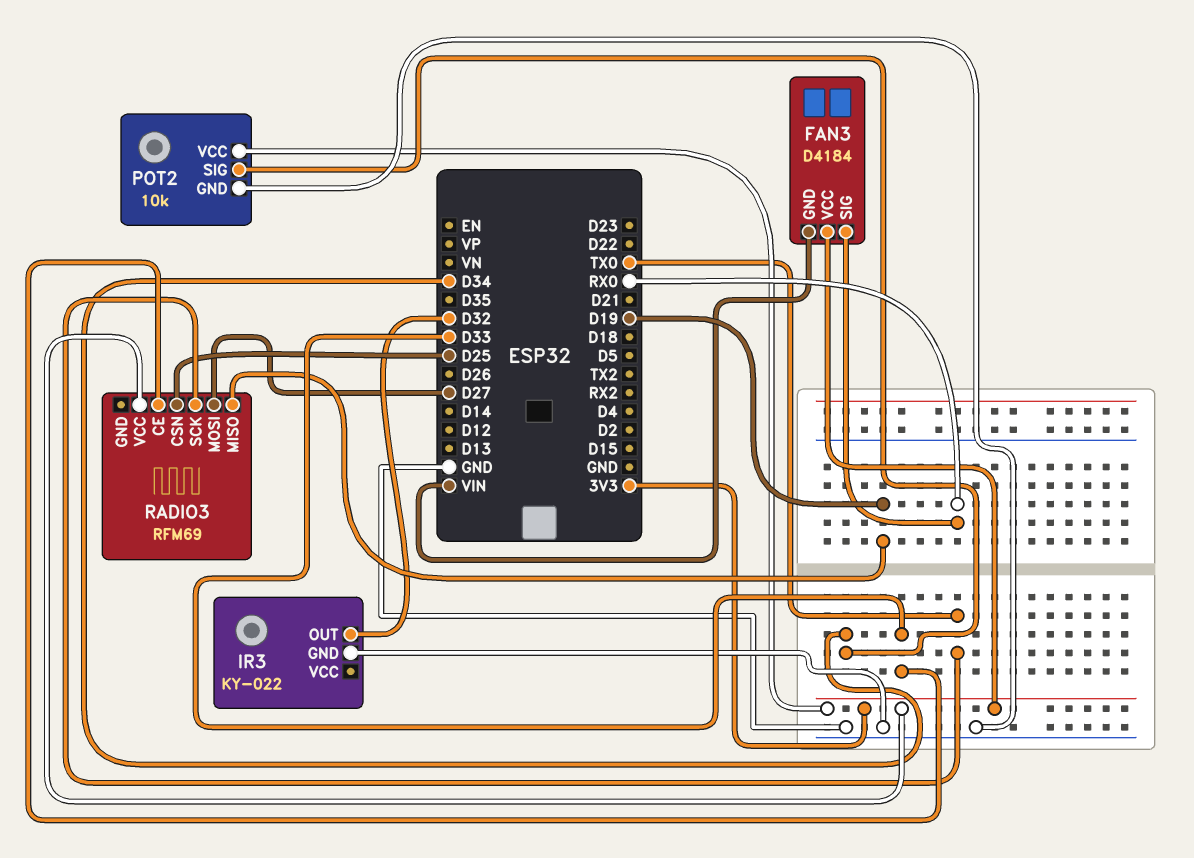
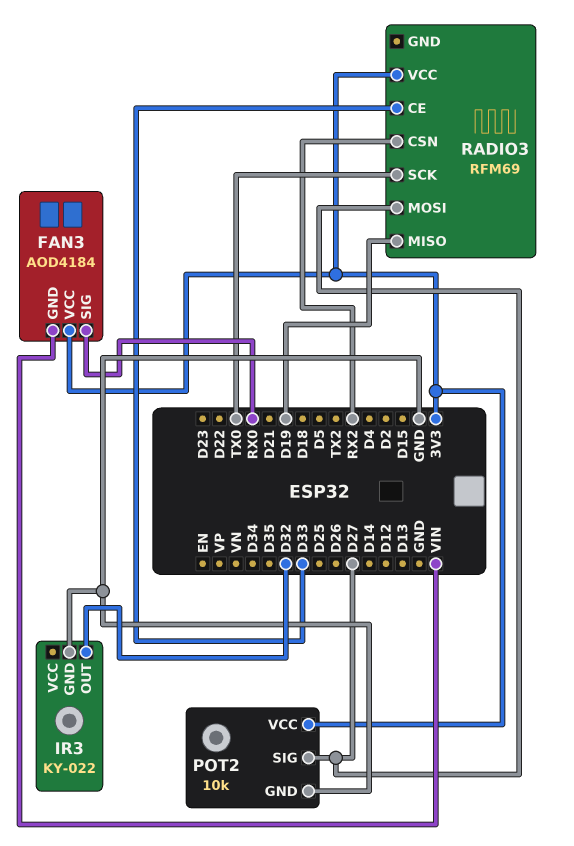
FAN3: D4184 -> AOD4184
POT2 pin SIG: D34 -> D27
RADIO3 pin CSN: D25 -> RX2

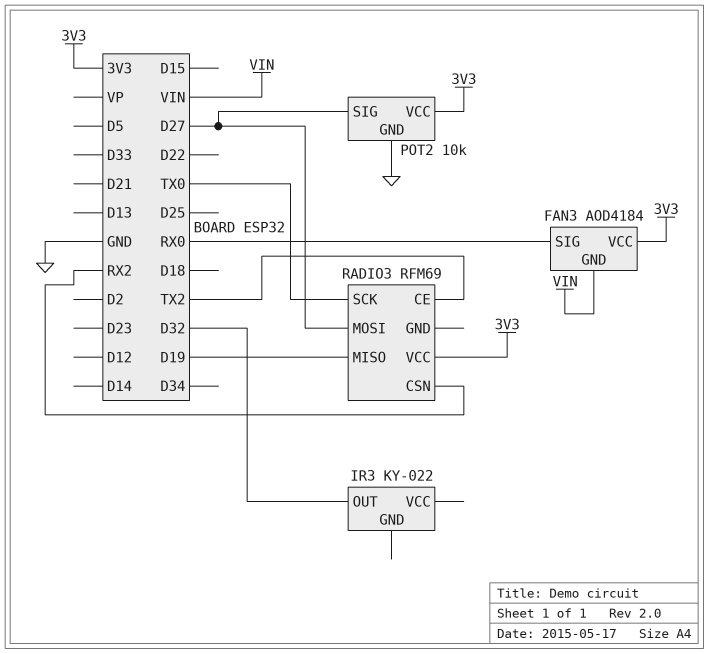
IR3 pin GND: GND -> none
RADIO3 pin CE: D33 -> TX2

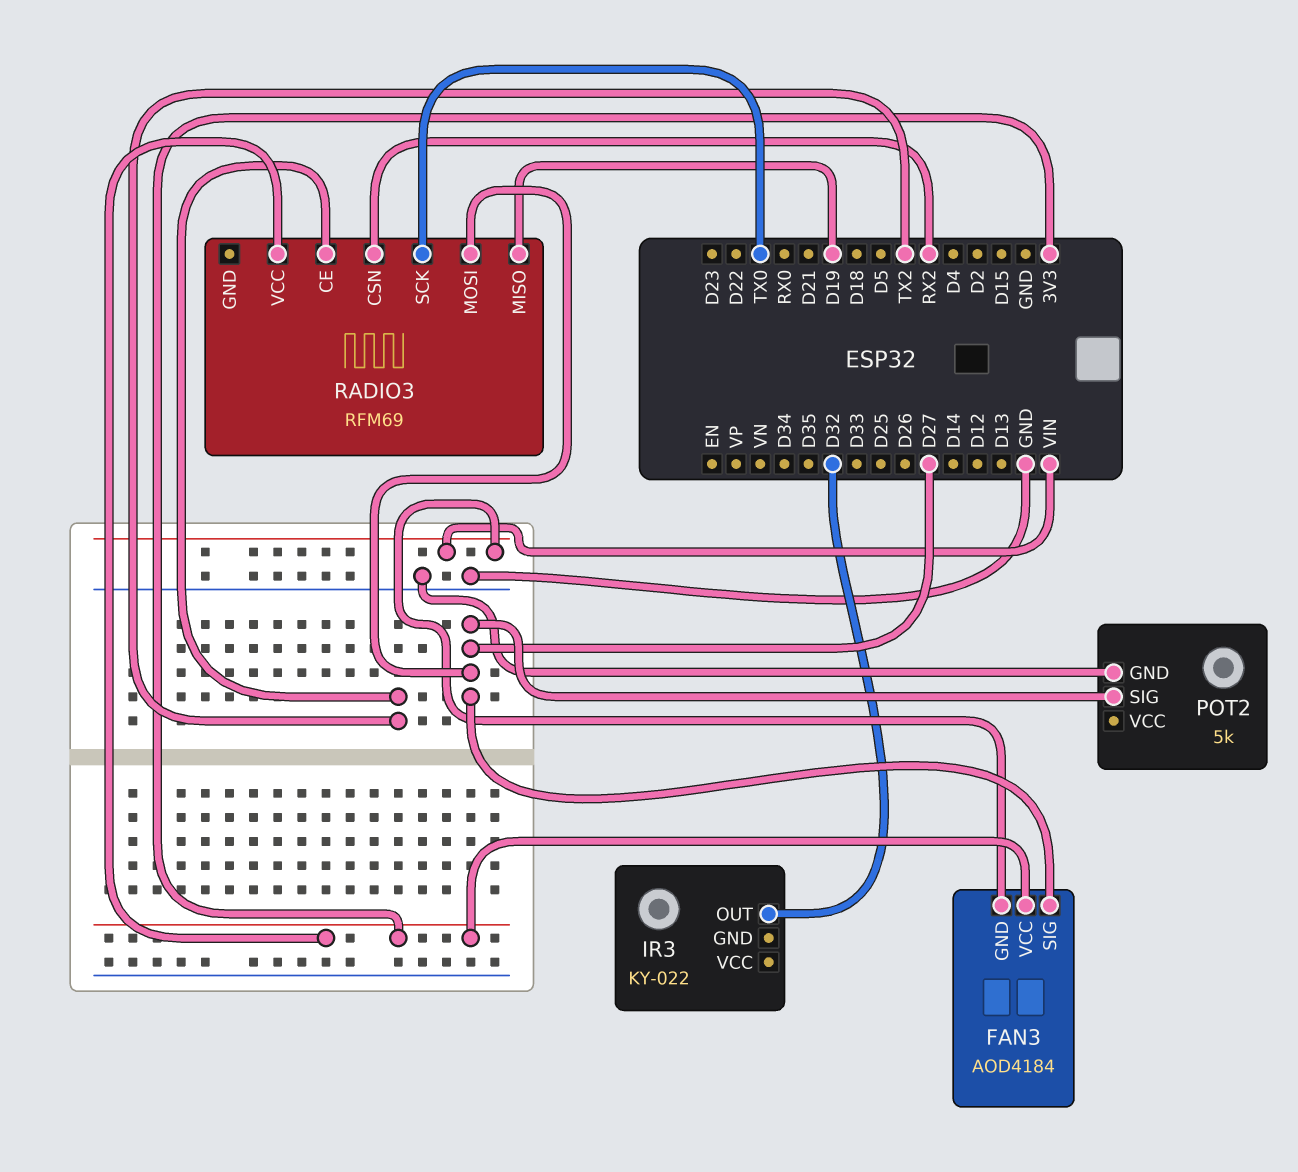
FAN3 pin SIG: RX0 -> D27
POT2: 10k -> 5k
POT2 pin VCC: 3V3 -> none

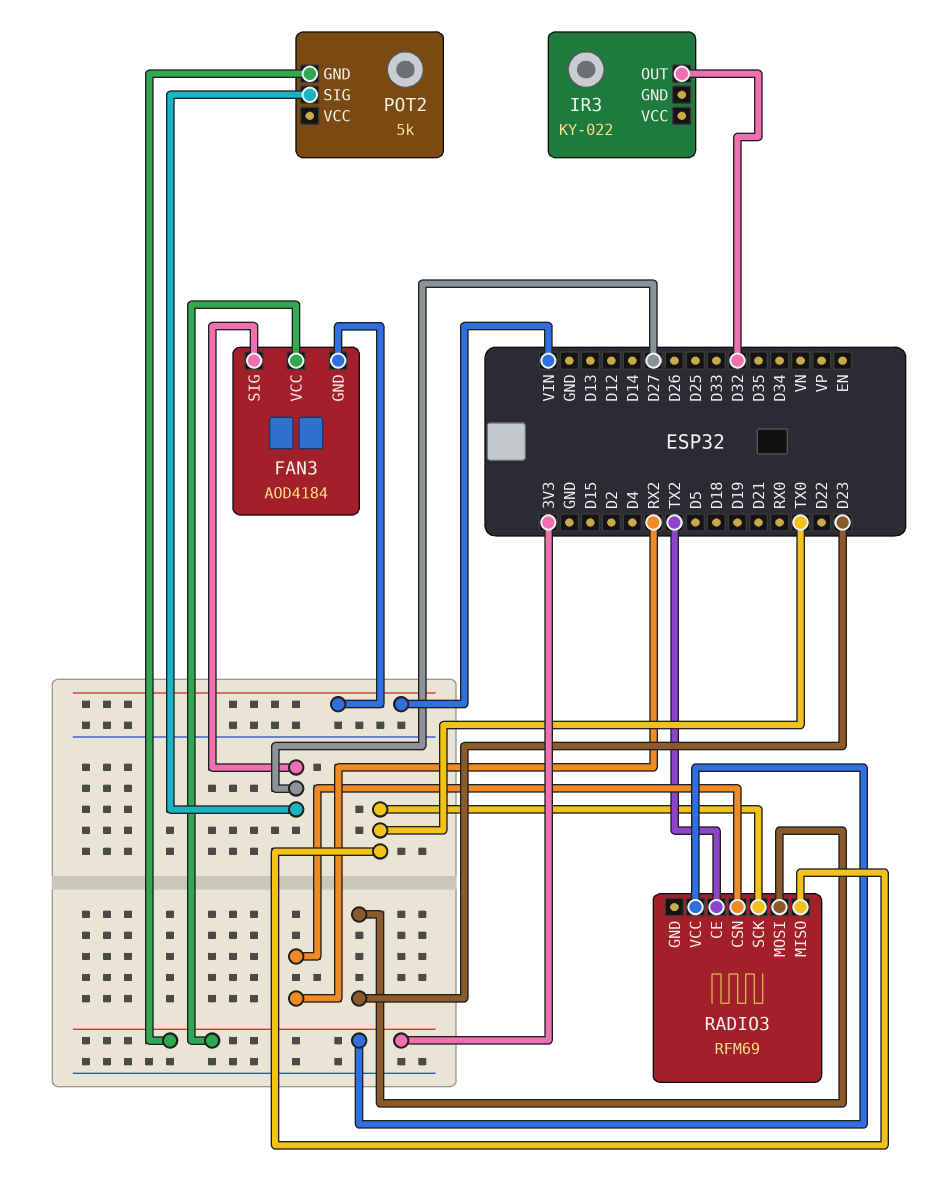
POT2 pin GND: GND -> 3V3
RADIO3 pin MISO: D19 -> TX0
RADIO3 pin MOSI: D27 -> D23

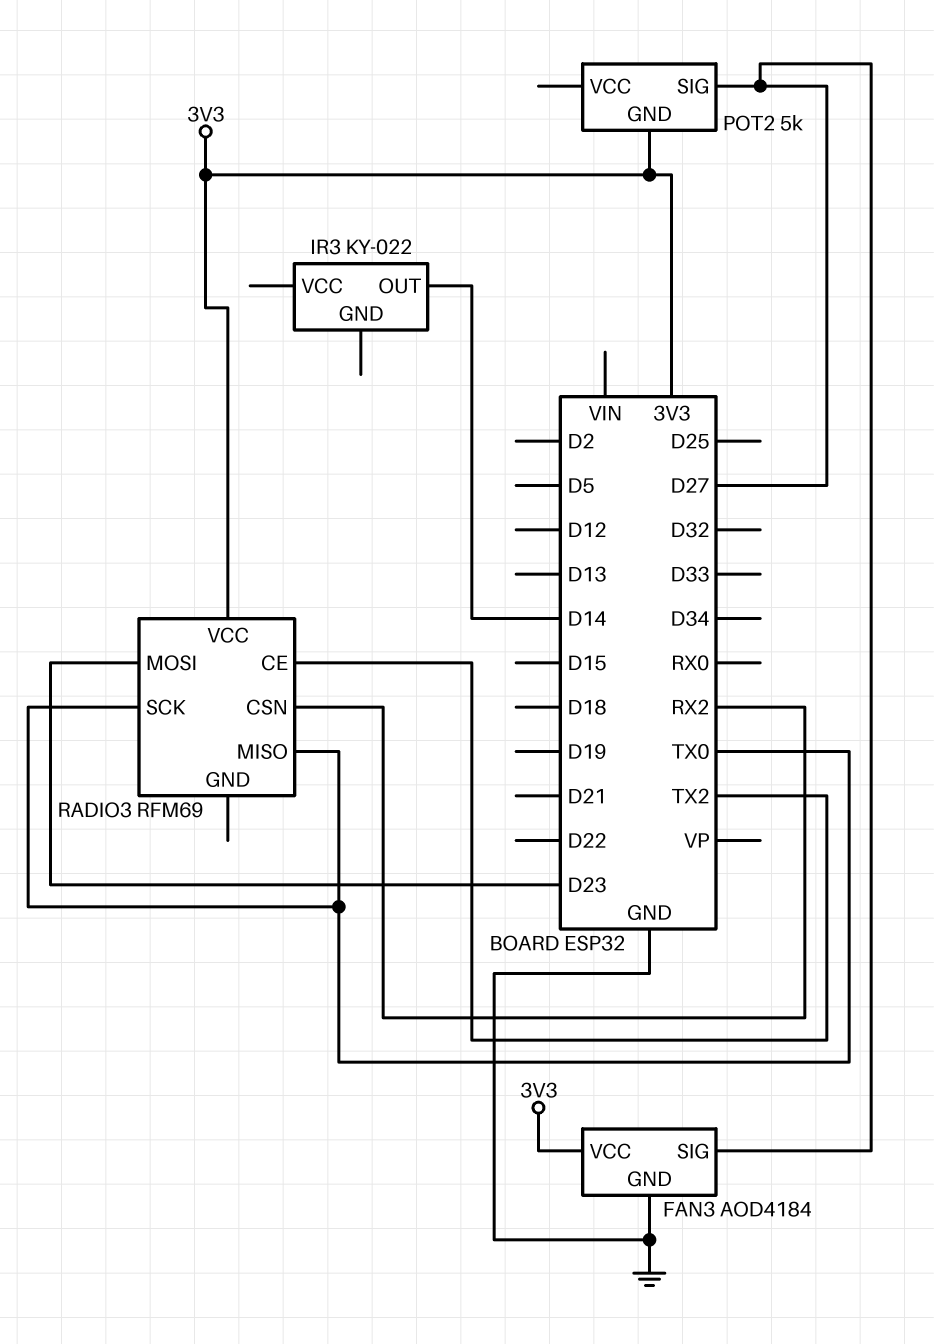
FAN3 pin GND: VIN -> GND
IR3 pin OUT: D32 -> D14

